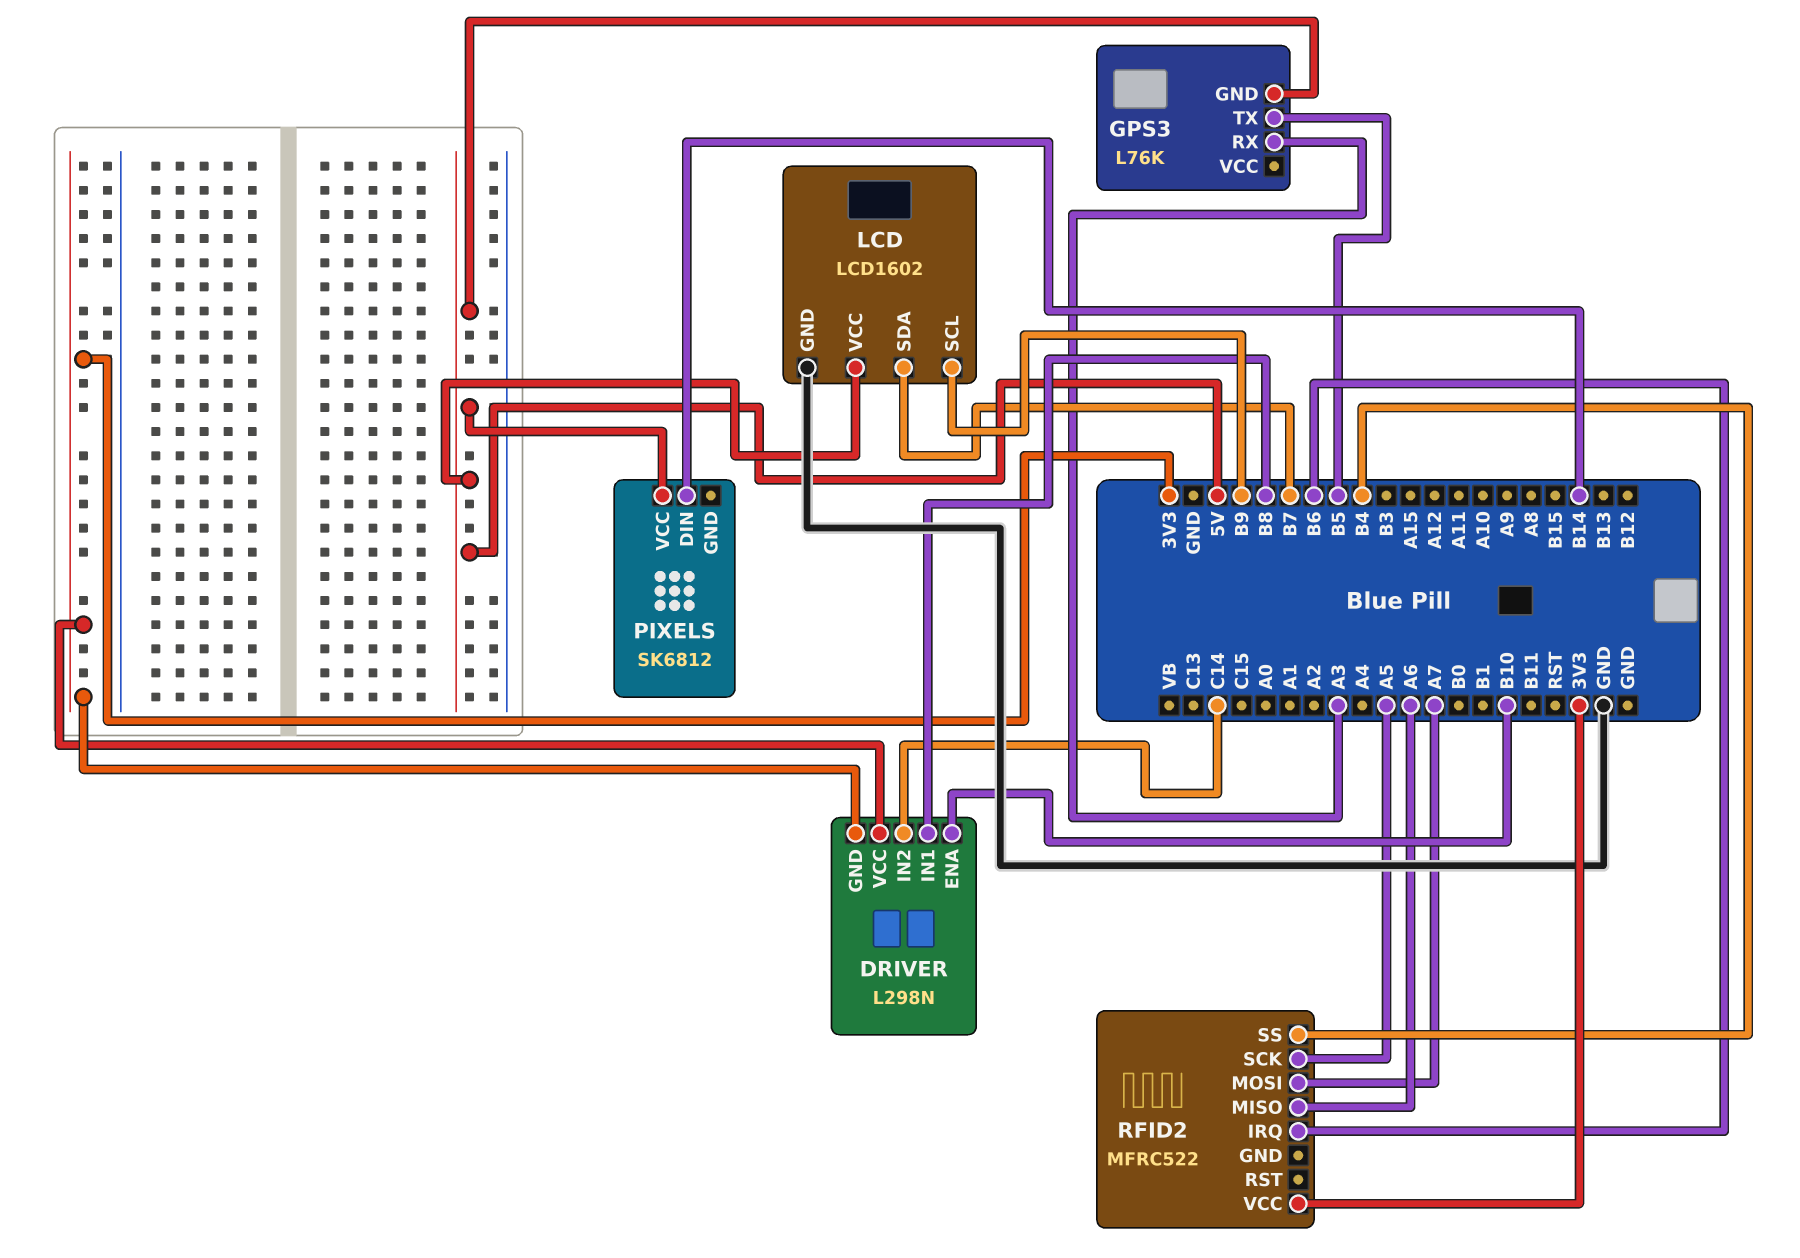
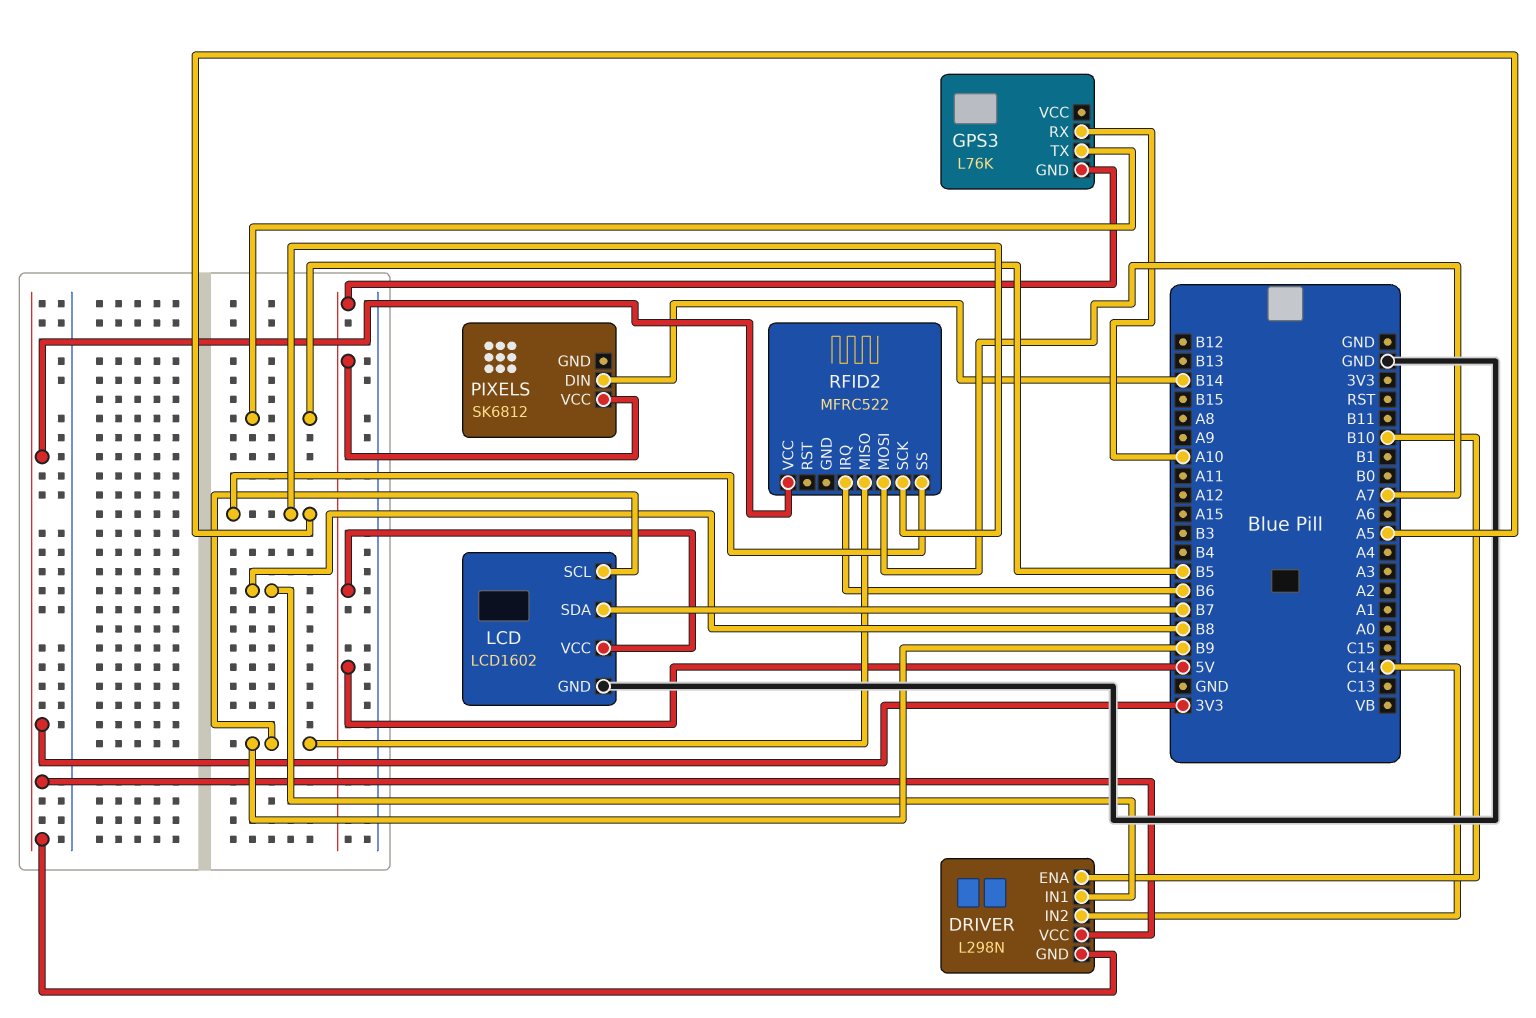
GPS3 pin RX: A3 -> A10
RFID2 pin MISO: A6 -> B9
RFID2 pin SS: B4 -> A5

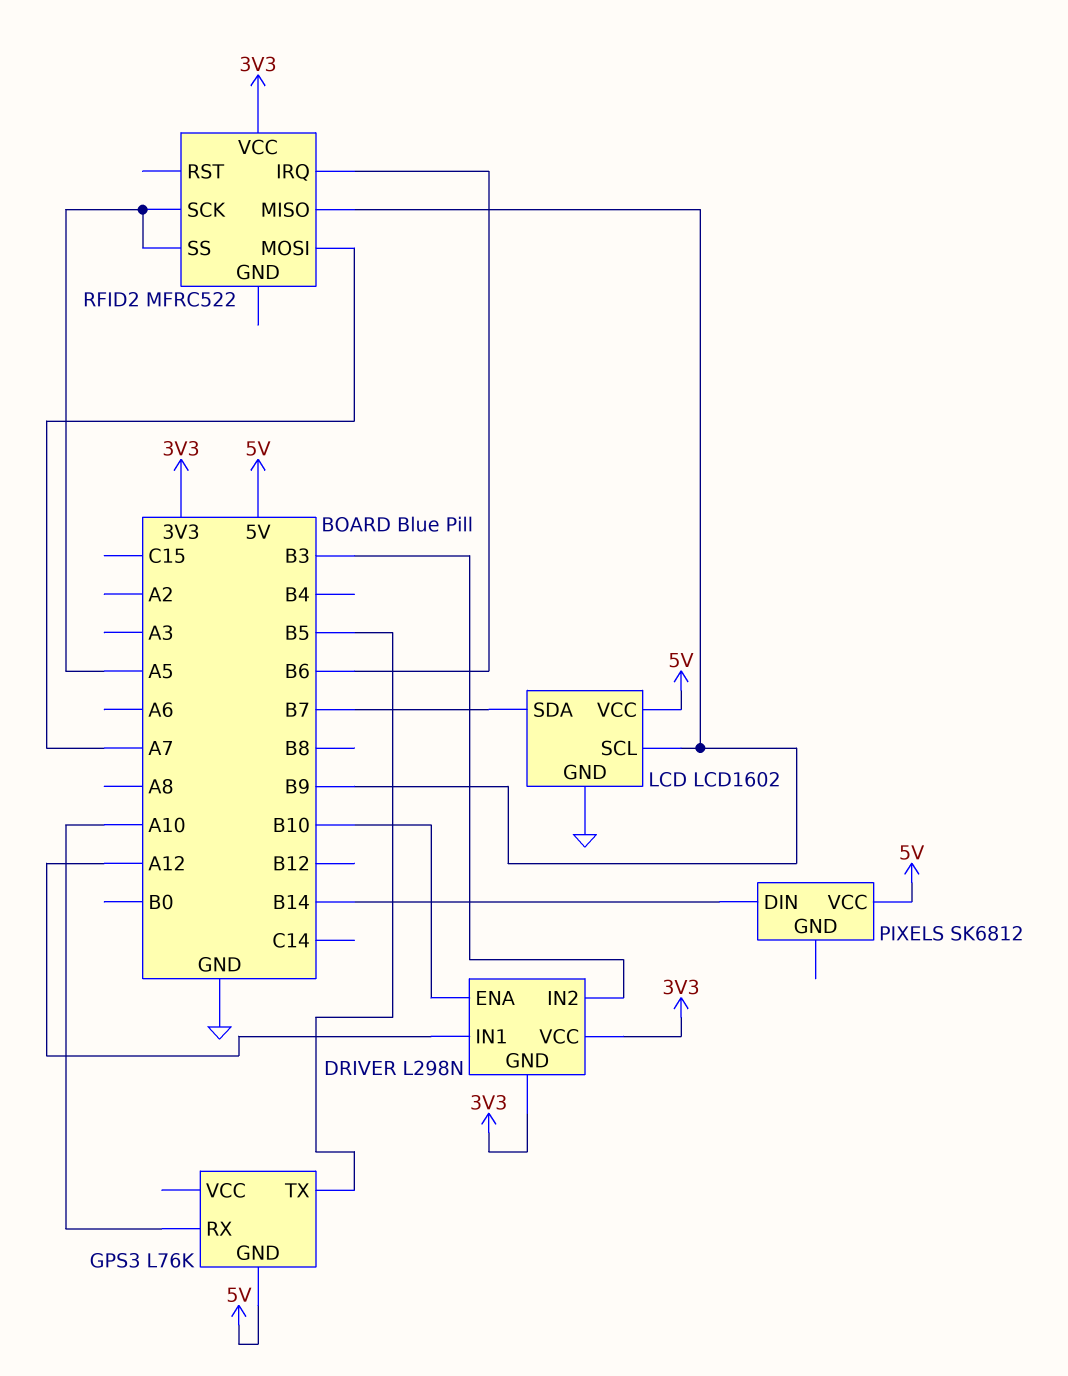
DRIVER pin IN1: B8 -> A12
DRIVER pin IN2: C14 -> B3

